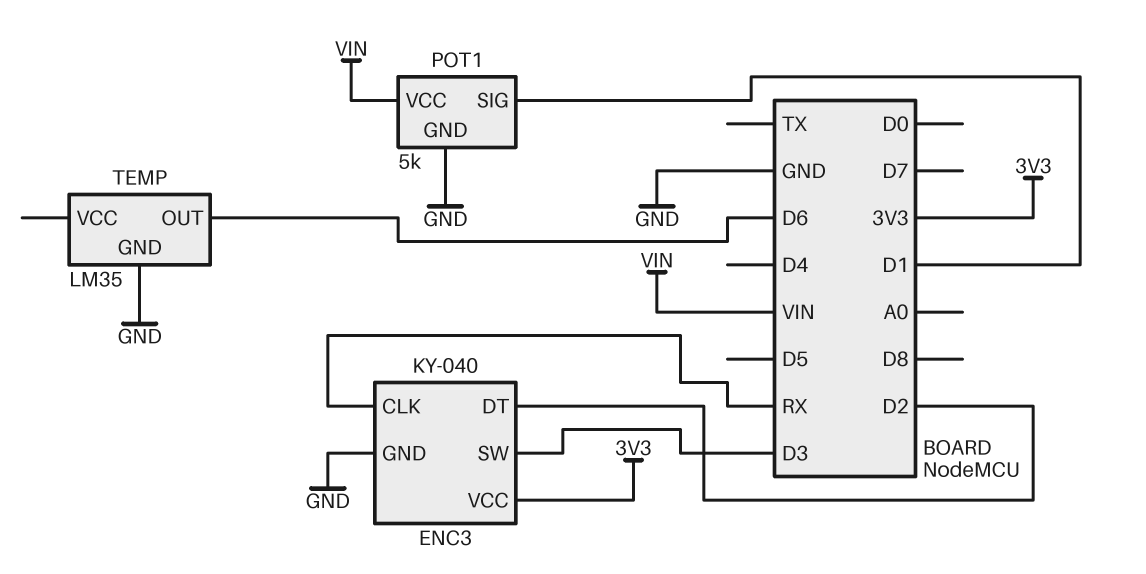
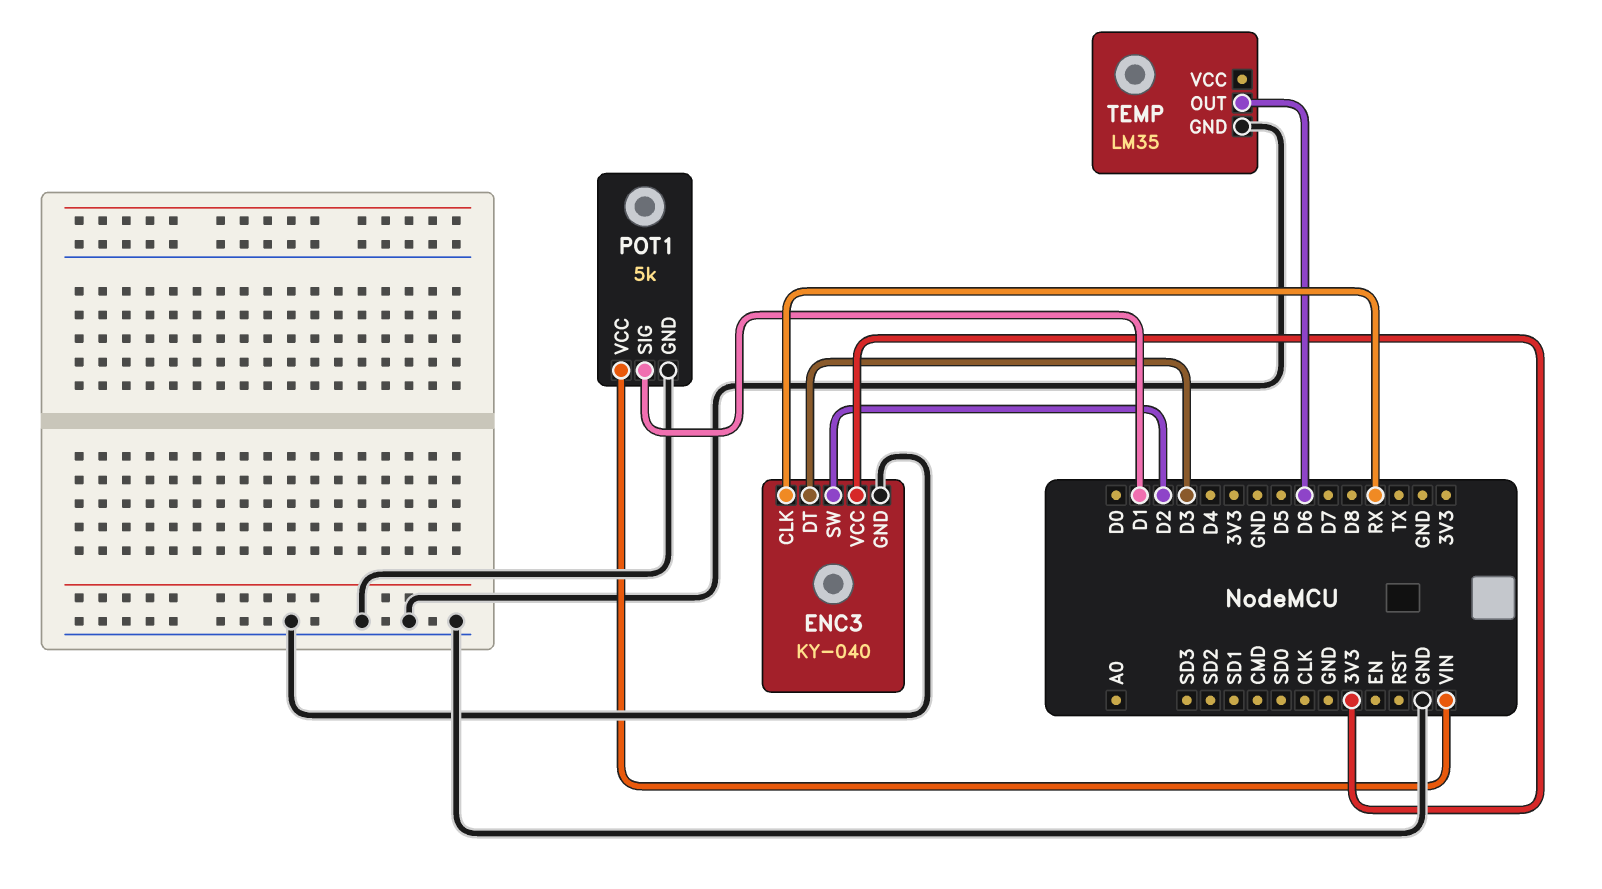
ENC3 pin DT: D2 -> D3
ENC3 pin SW: D3 -> D2

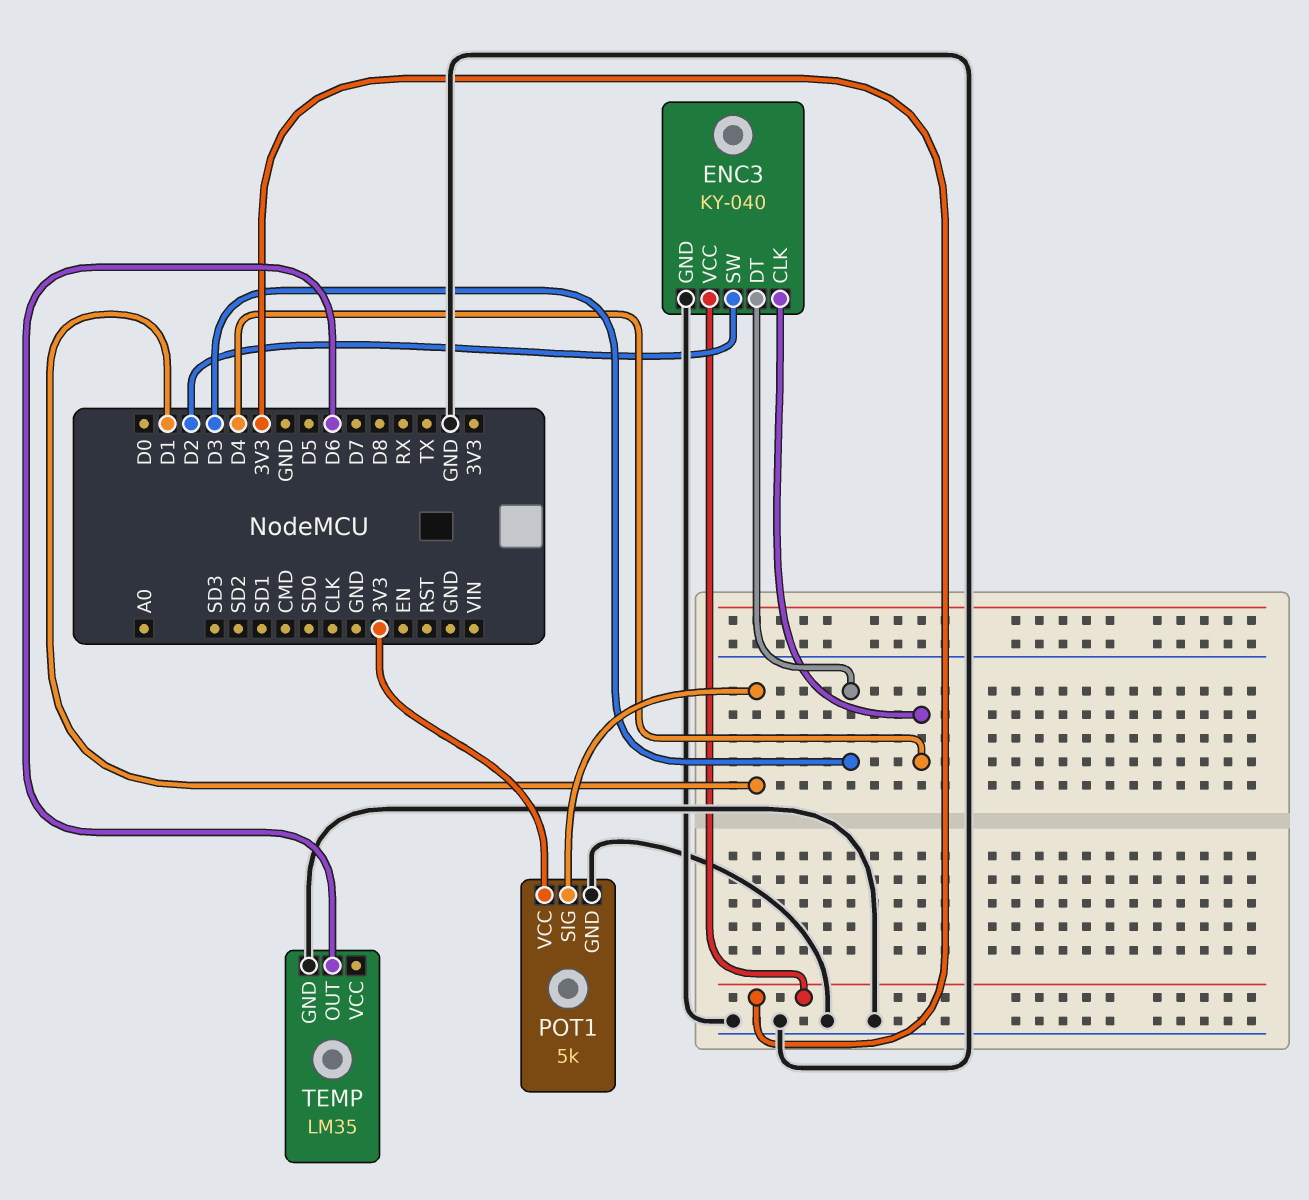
ENC3 pin CLK: RX -> D4
POT1 pin VCC: VIN -> 3V3

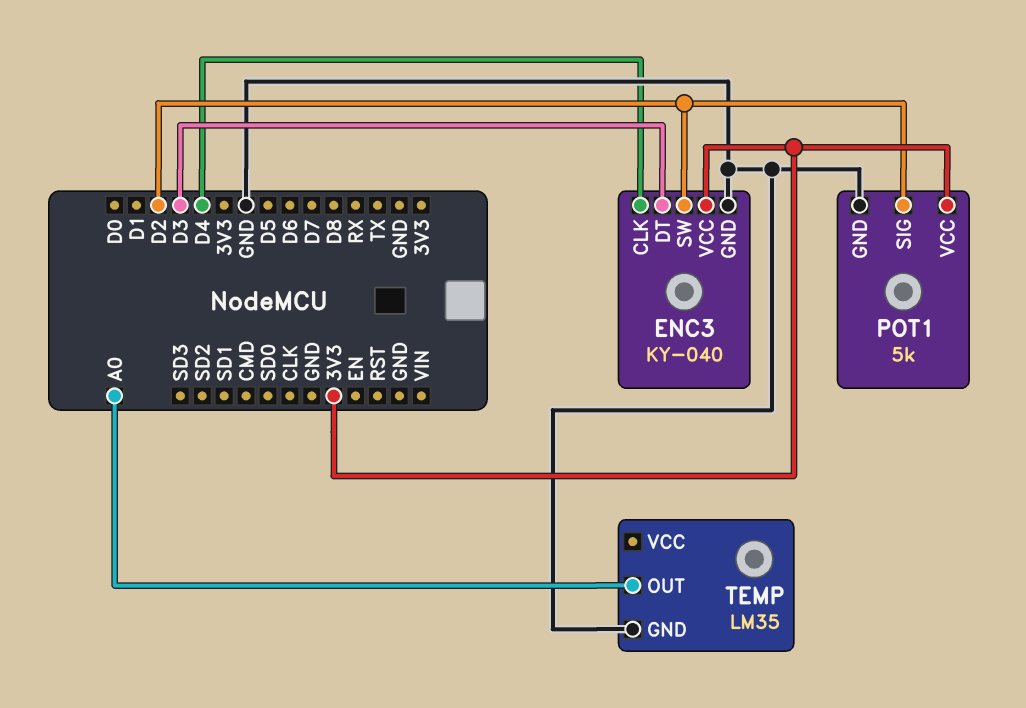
POT1 pin SIG: D1 -> D2
TEMP pin OUT: D6 -> A0

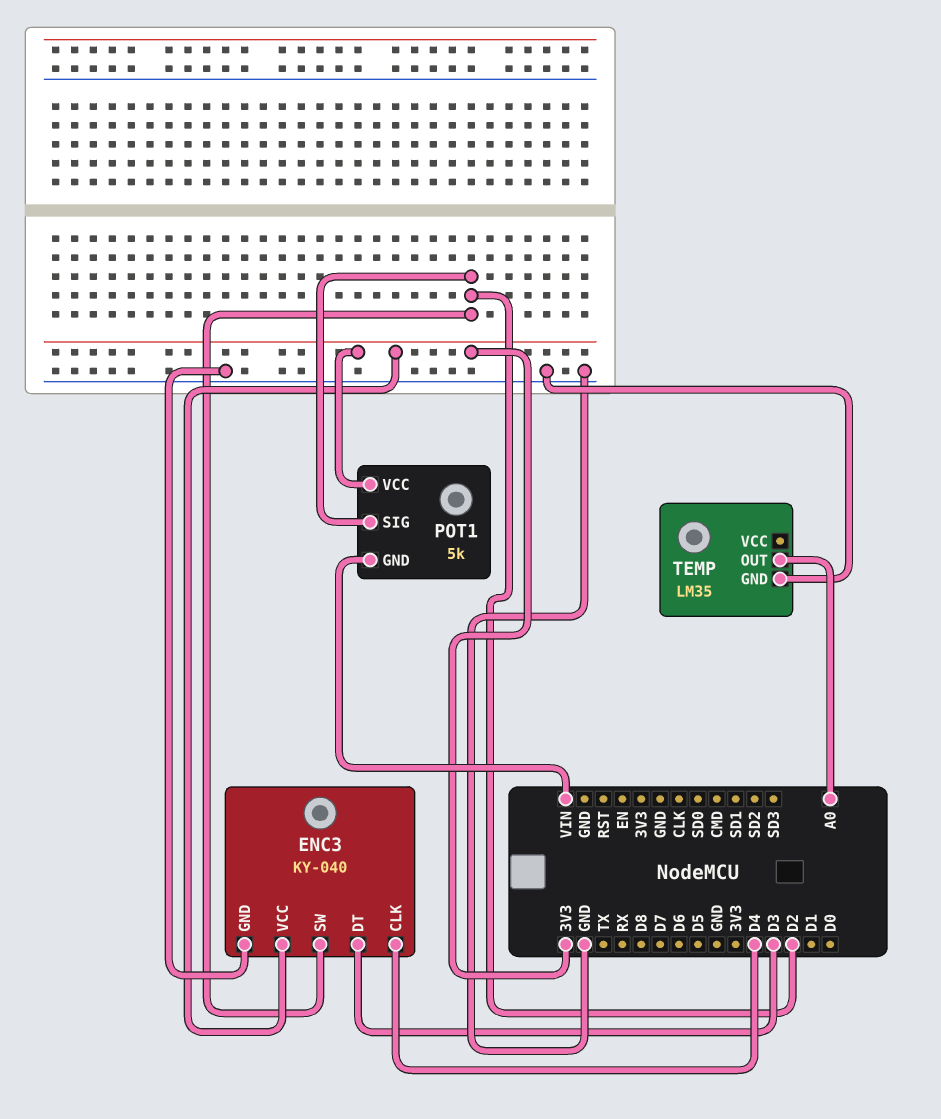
POT1 pin GND: GND -> VIN

